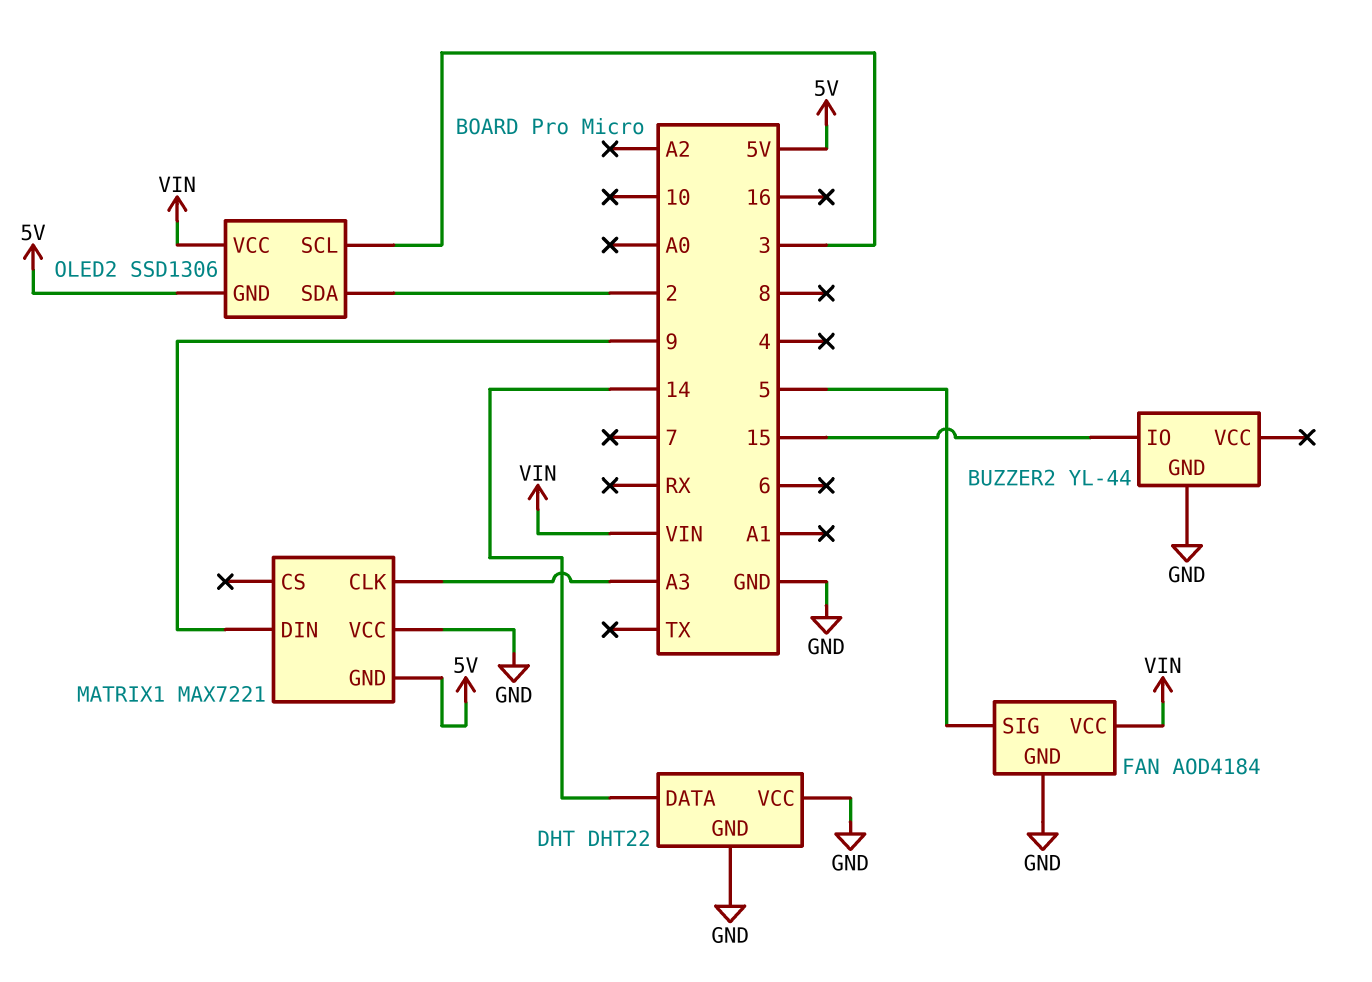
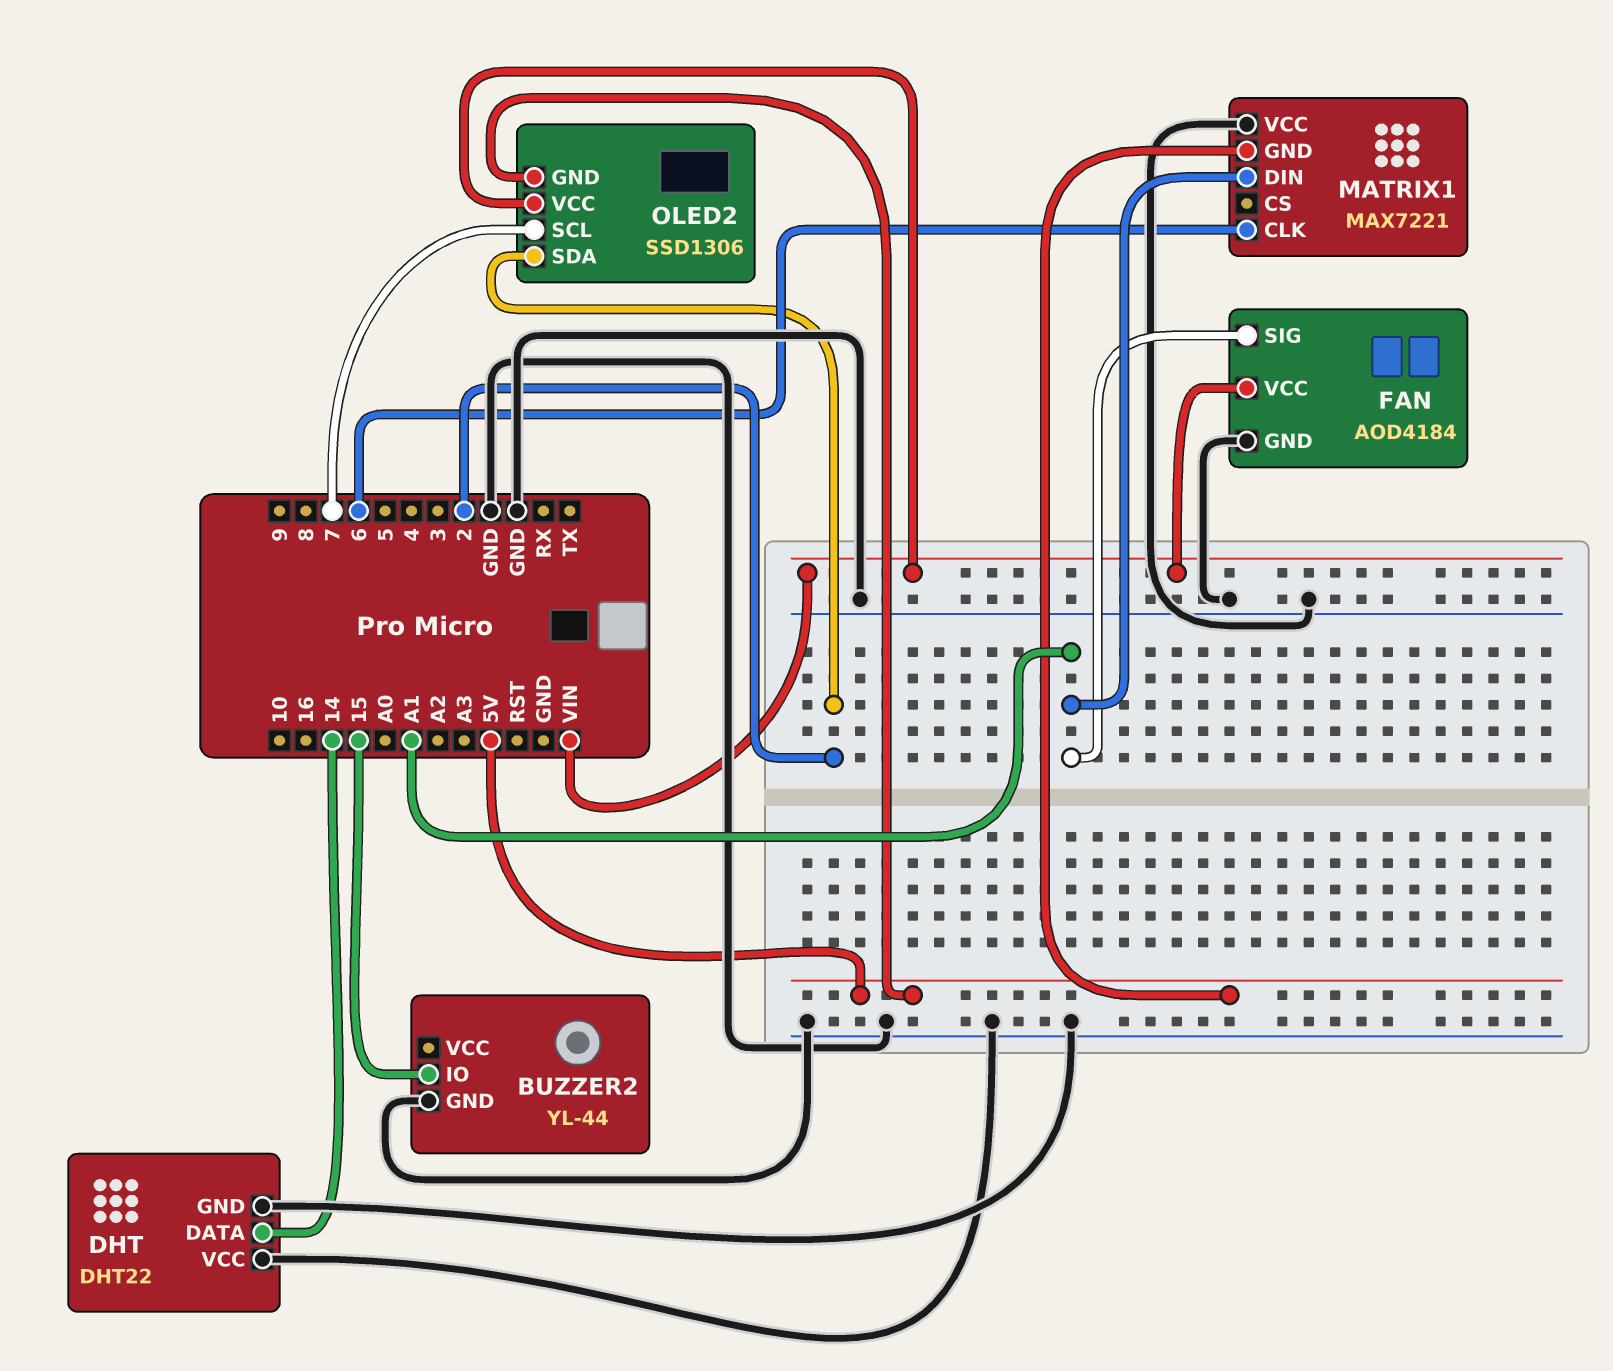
FAN pin SIG: 5 -> A1
MATRIX1 pin CLK: A3 -> 6
MATRIX1 pin DIN: 9 -> A1
OLED2 pin SCL: 3 -> 7

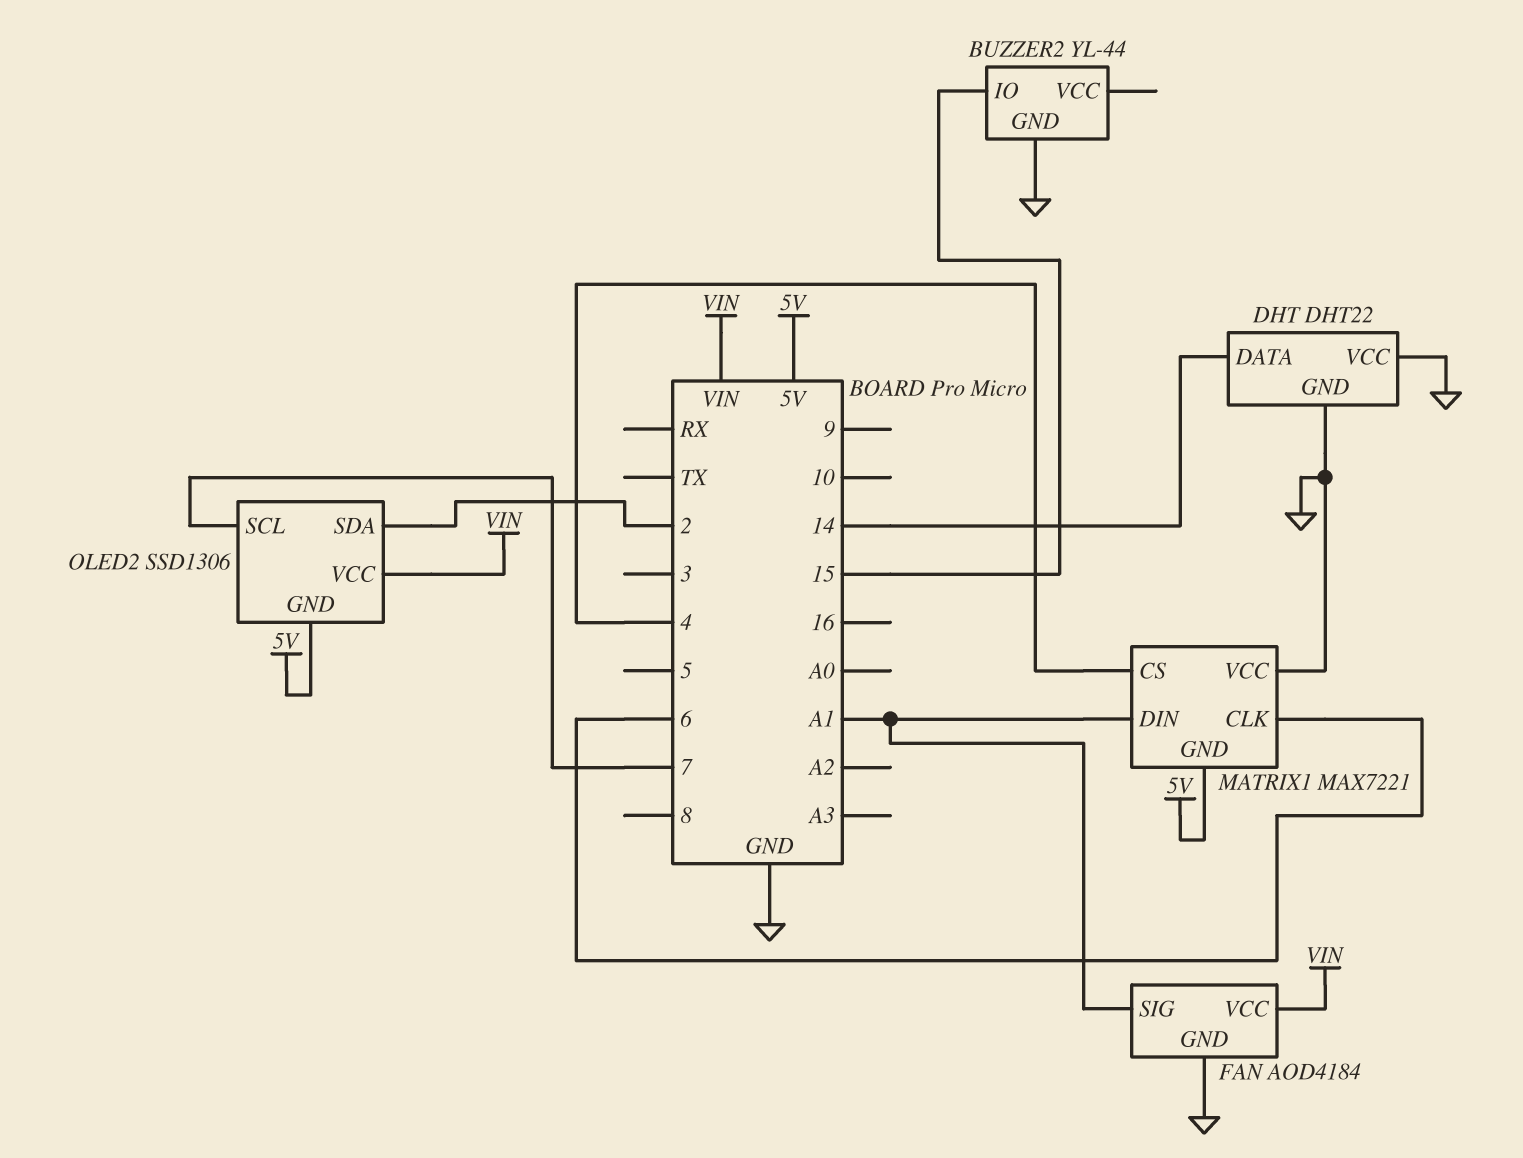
MATRIX1 pin CS: none -> 4

